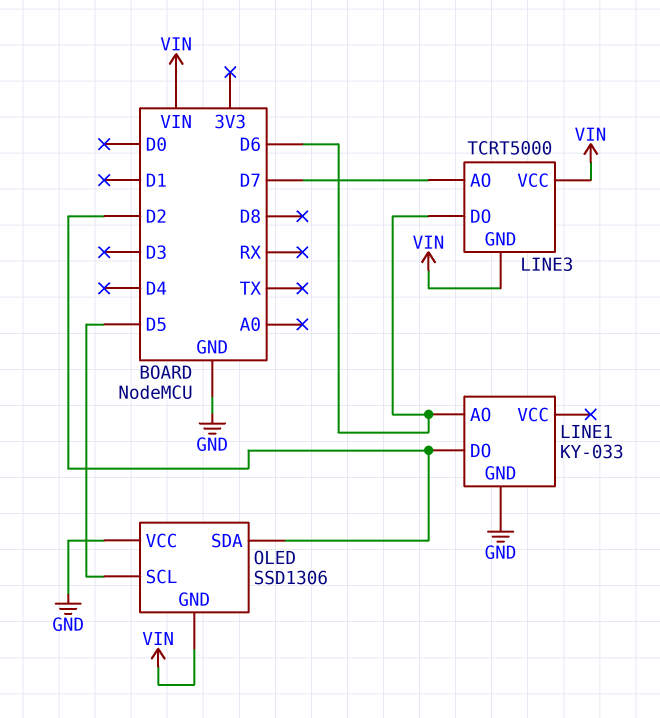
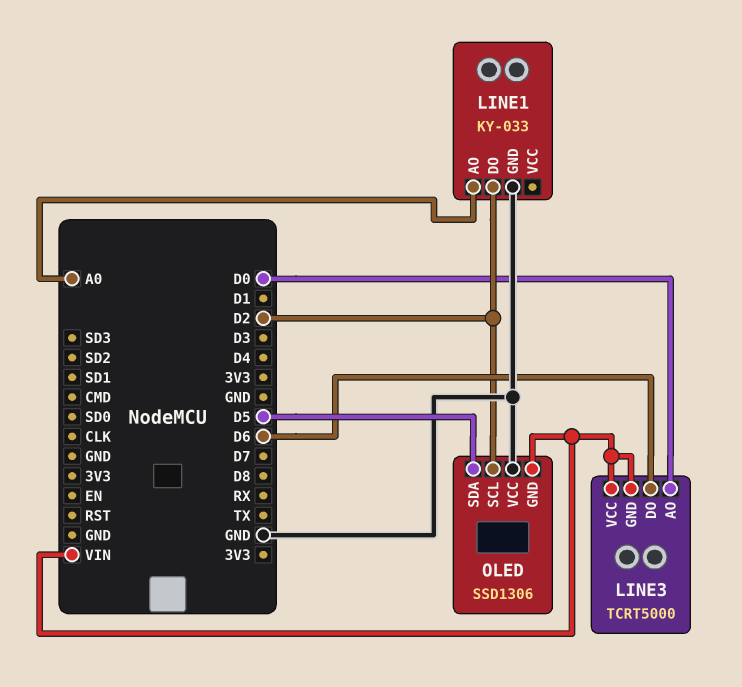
LINE1 pin AO: D6 -> A0
LINE3 pin AO: D7 -> D0
OLED pin SCL: D5 -> D2
OLED pin SDA: D2 -> D5

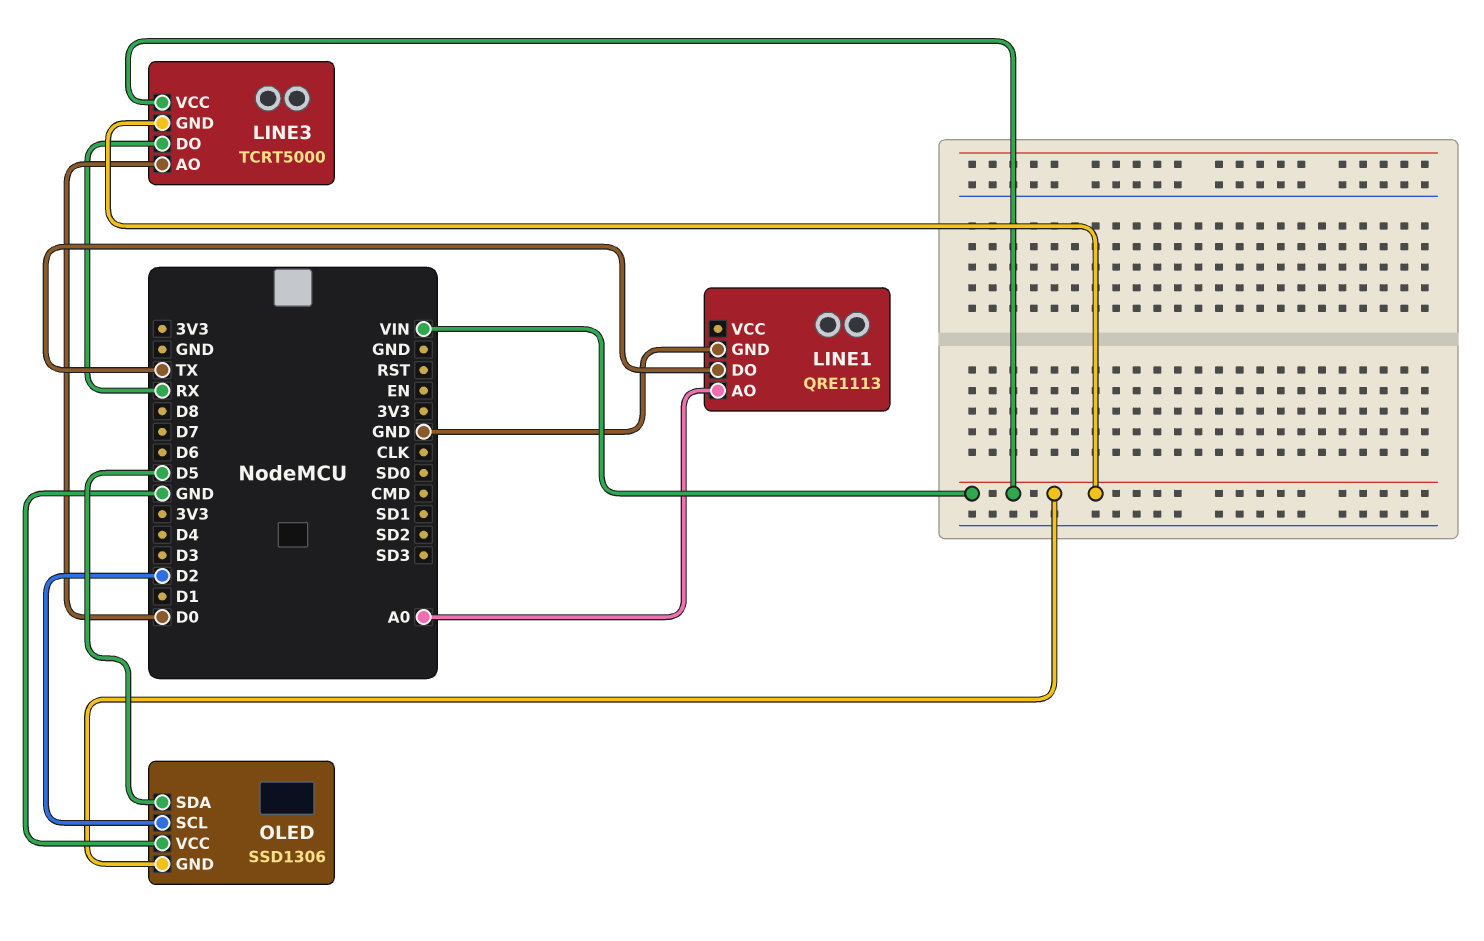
LINE1: KY-033 -> QRE1113
LINE1 pin DO: D2 -> TX
LINE3 pin DO: D6 -> RX

